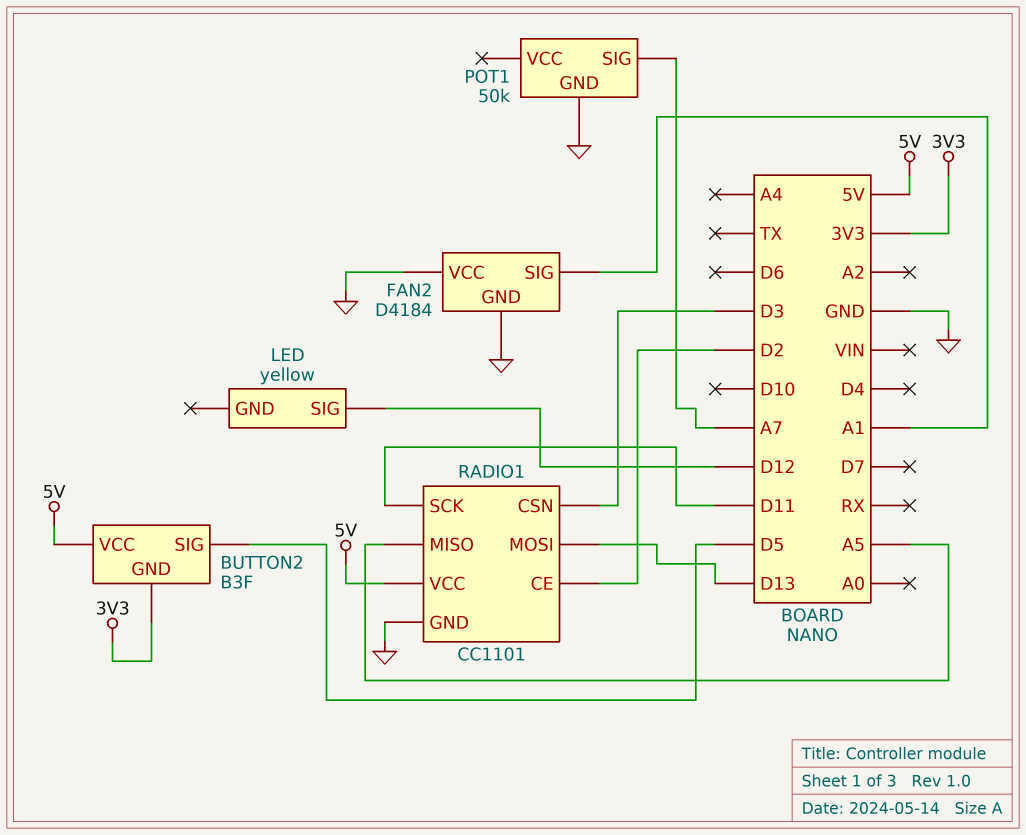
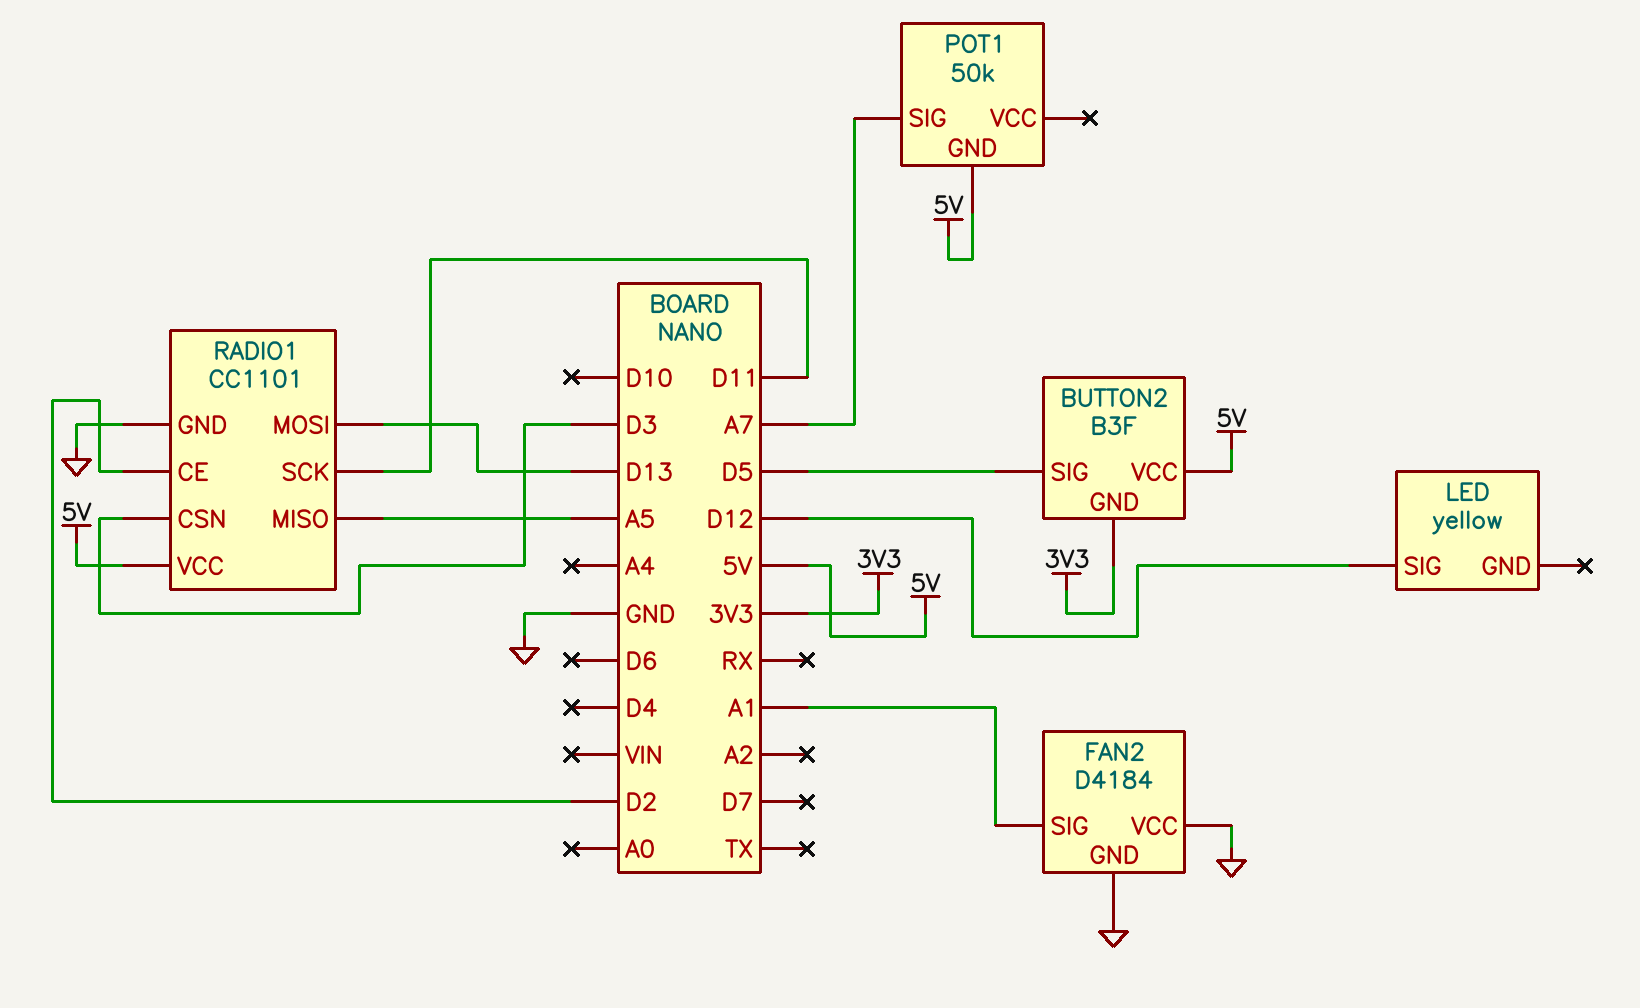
POT1 pin GND: GND -> 5V

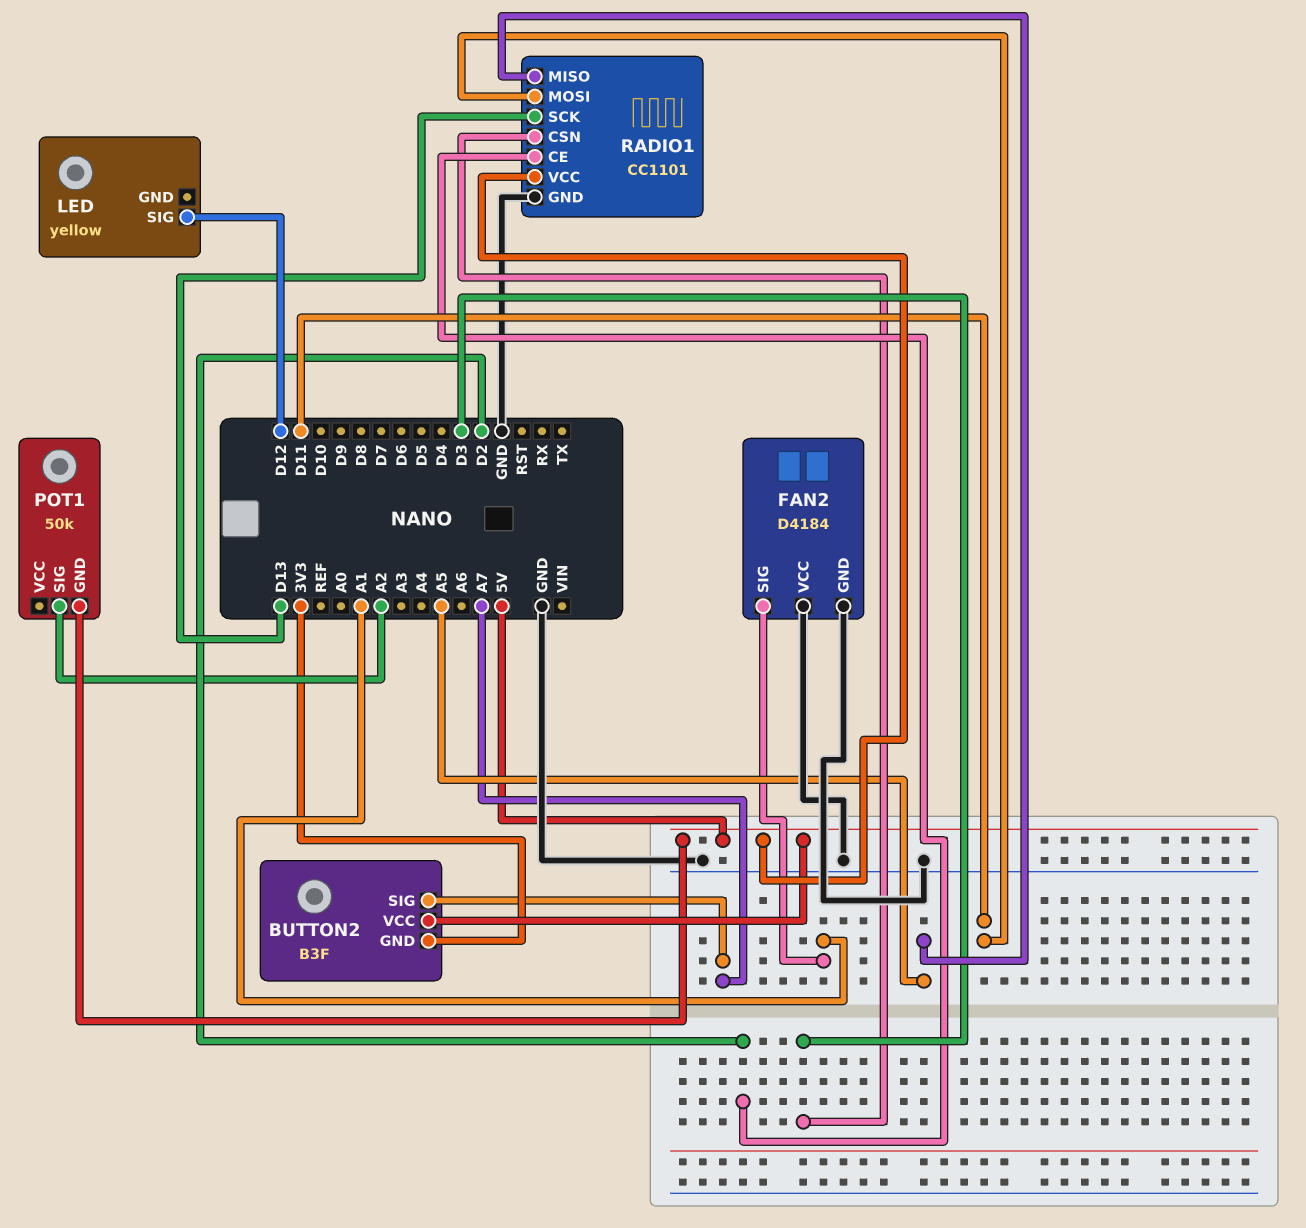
BUTTON2 pin SIG: D5 -> A7
POT1 pin SIG: A7 -> A2
RADIO1 pin MOSI: D13 -> D11
RADIO1 pin SCK: D11 -> D13

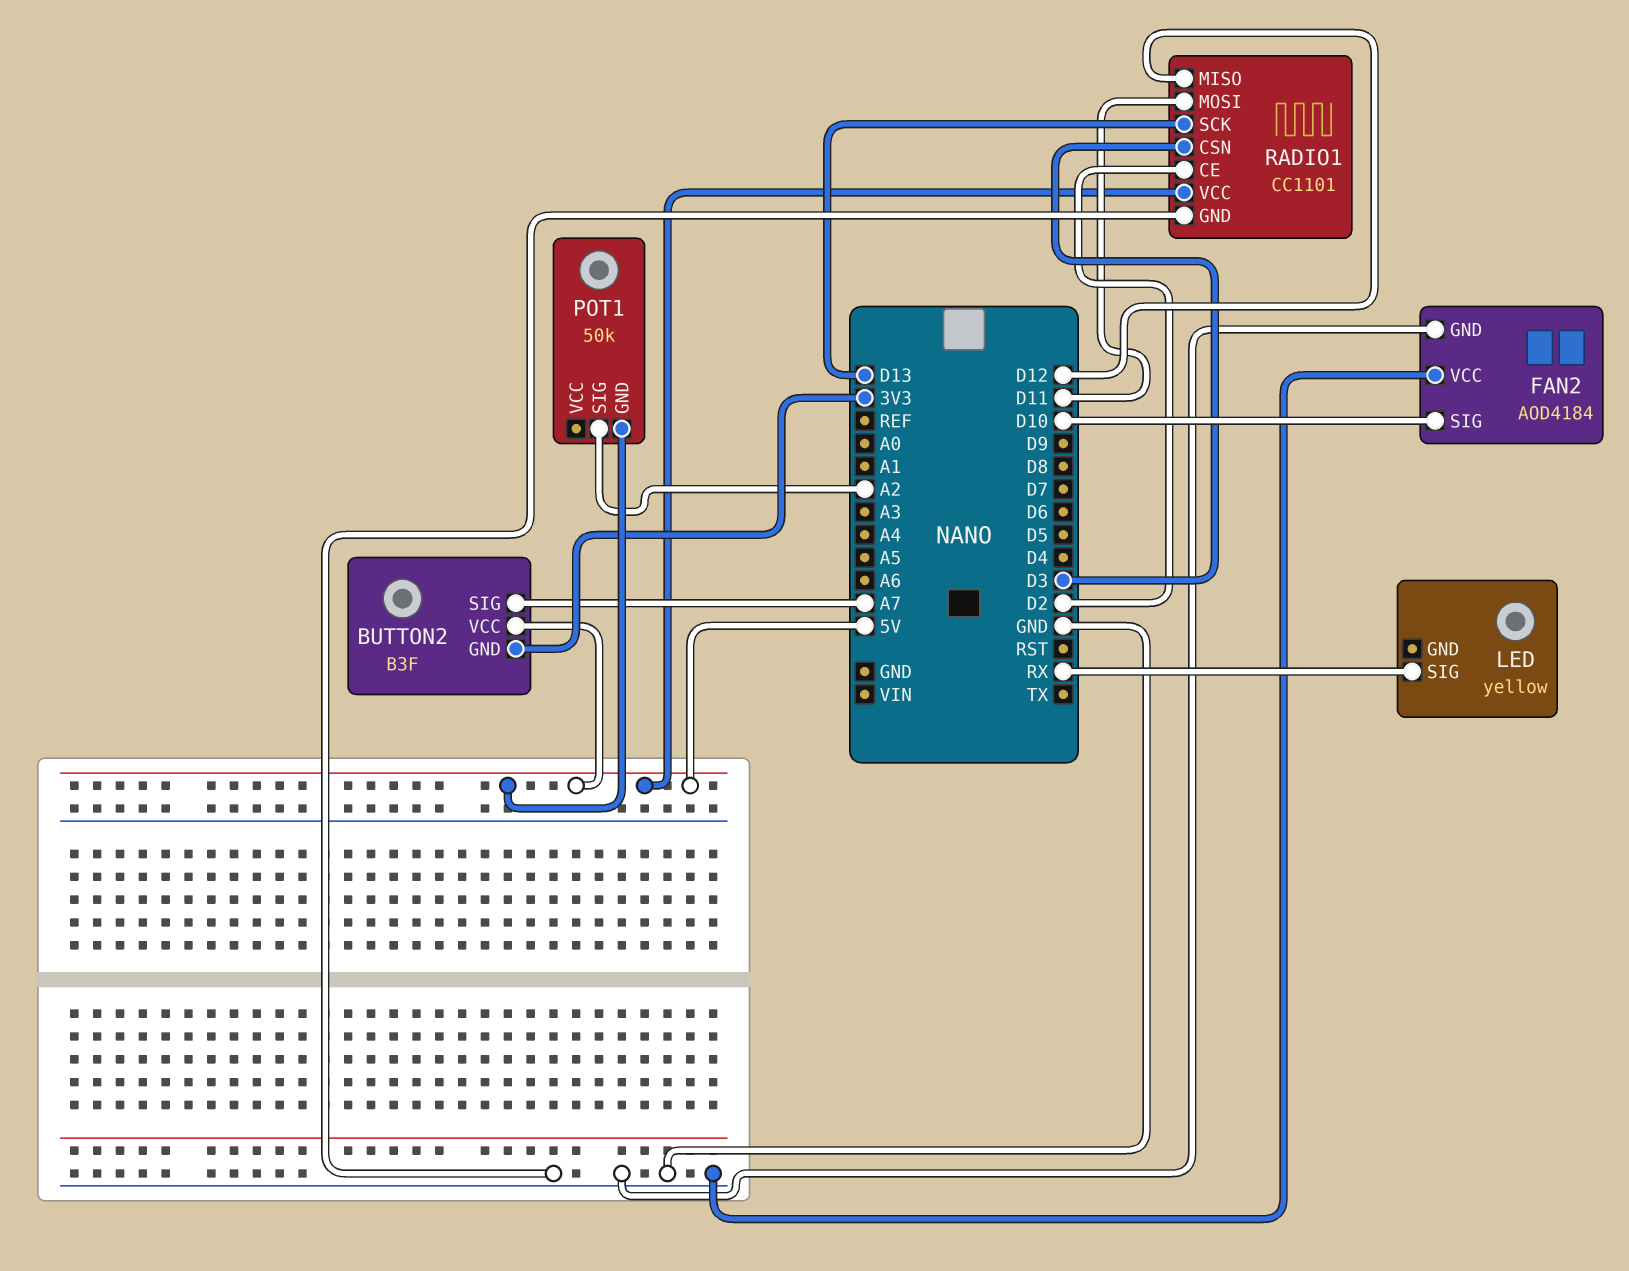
FAN2: D4184 -> AOD4184
FAN2 pin SIG: A1 -> D10
LED pin SIG: D12 -> RX
RADIO1 pin MISO: A5 -> D12

